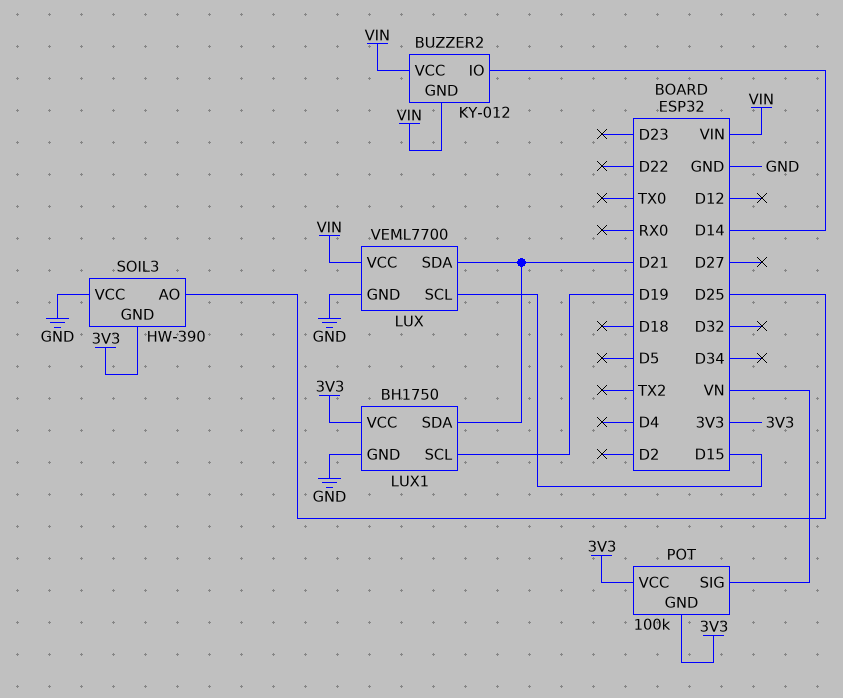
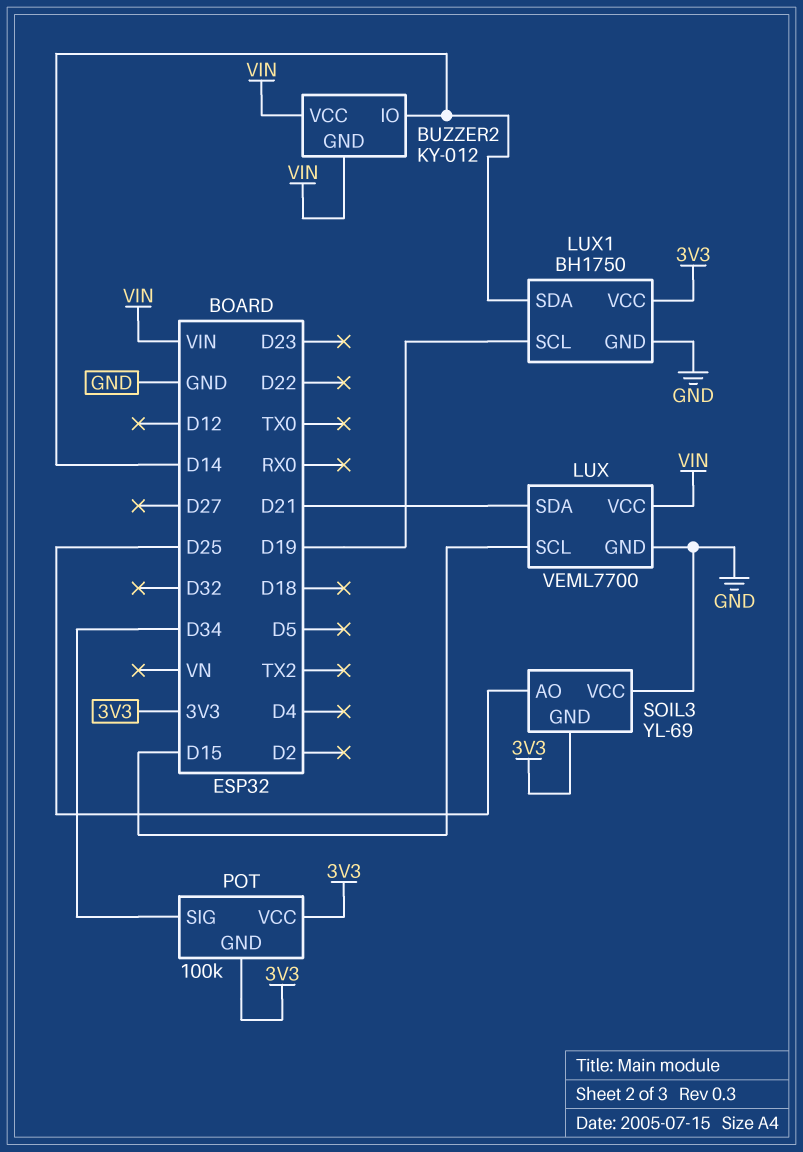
LUX1 pin SDA: D21 -> D14
POT pin SIG: VN -> D34
SOIL3: HW-390 -> YL-69

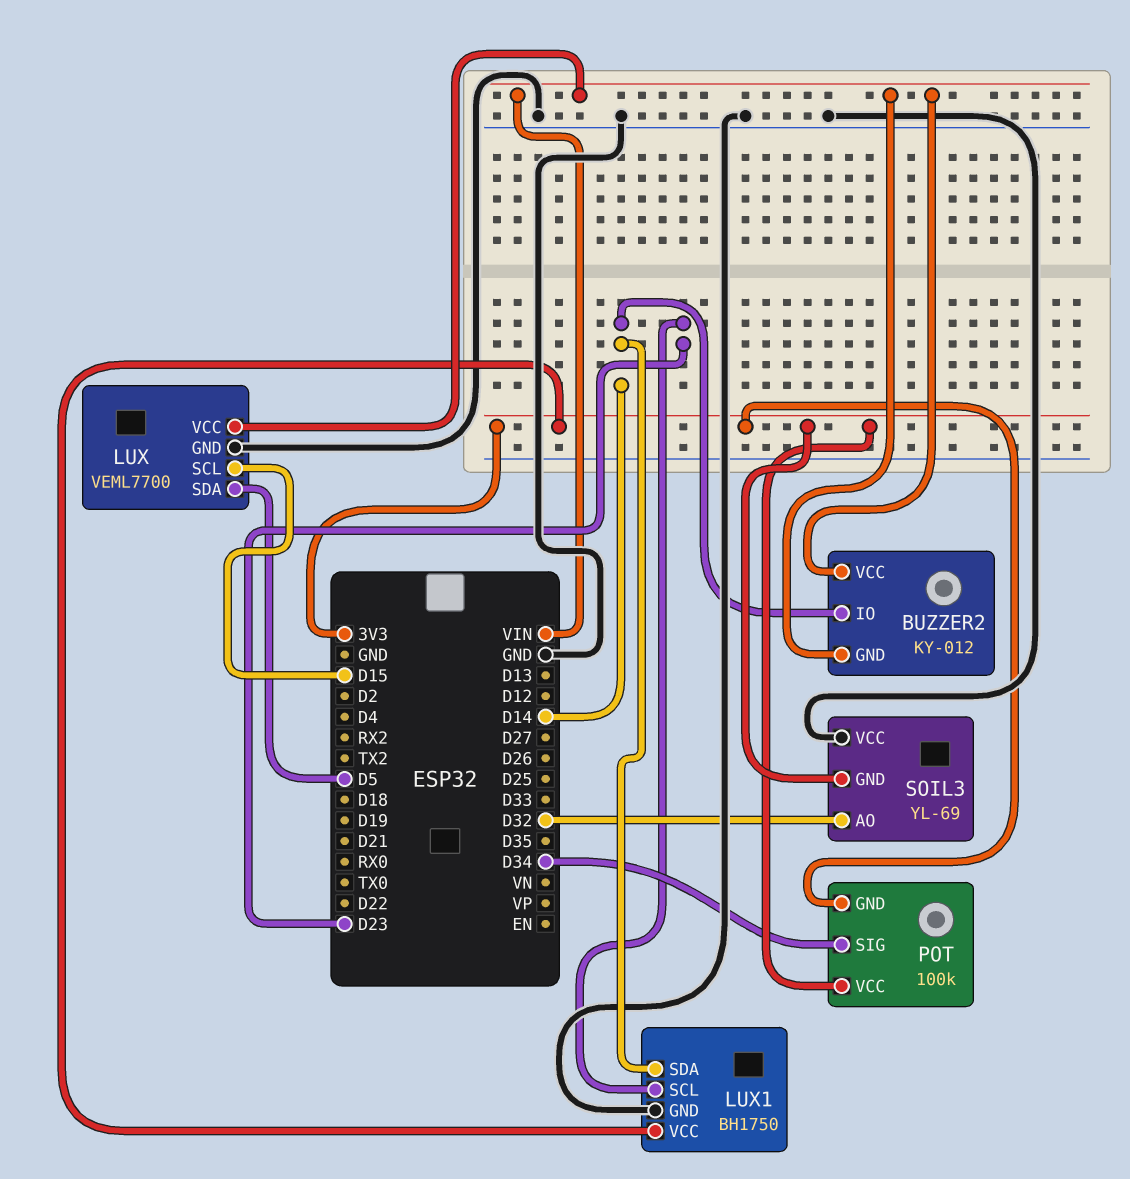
LUX pin SDA: D21 -> D5
LUX1 pin SCL: D19 -> D23
SOIL3 pin AO: D25 -> D32

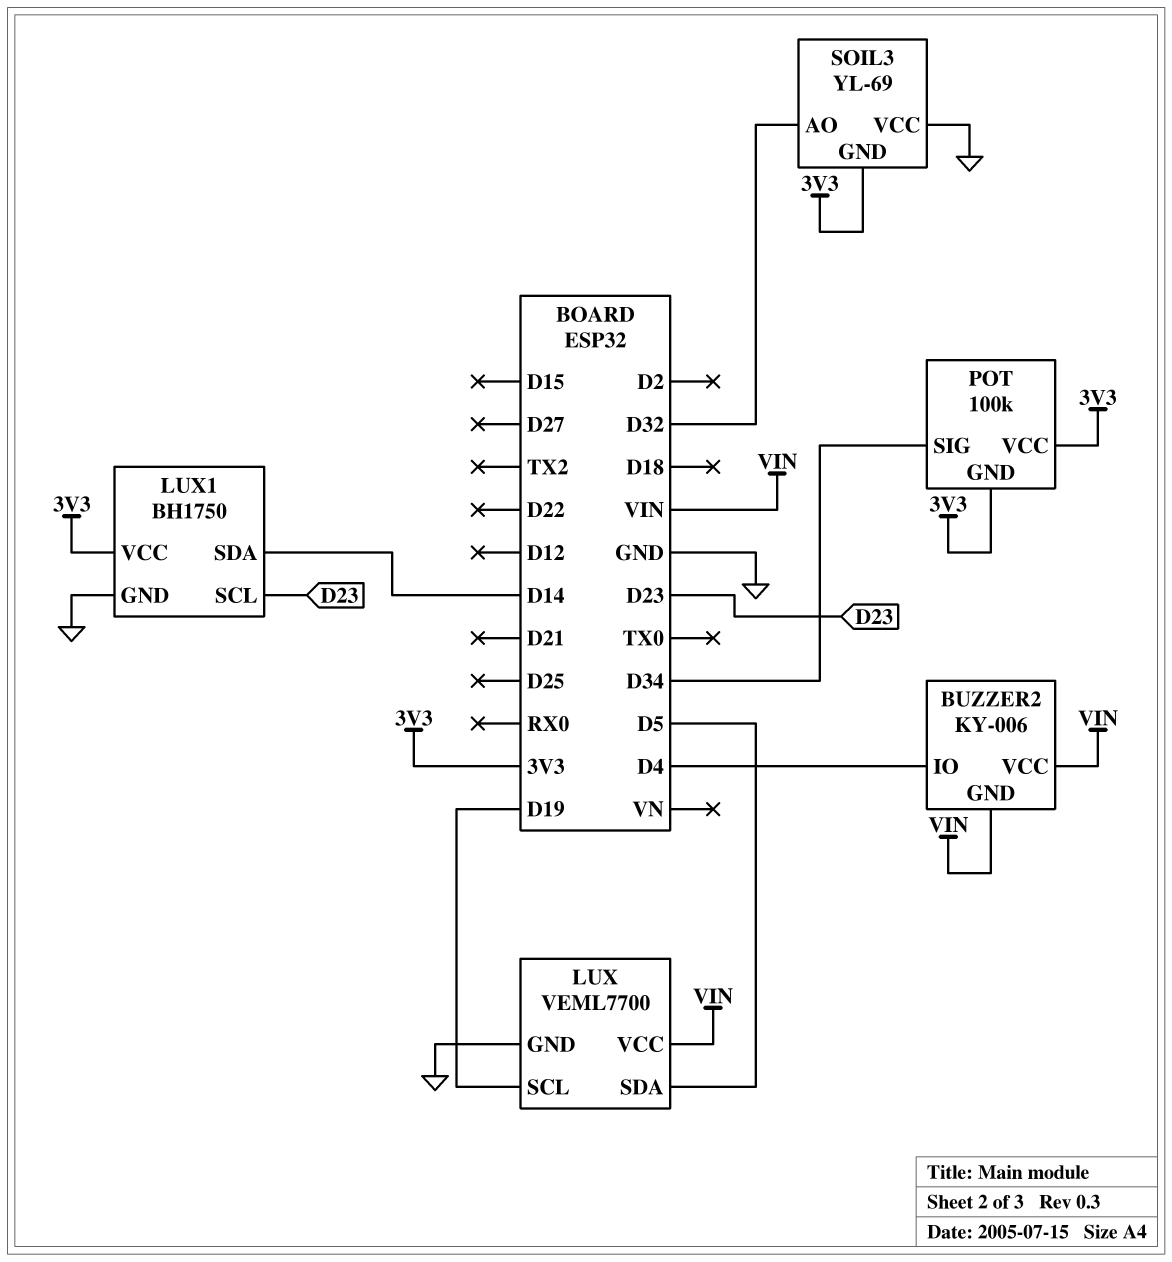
BUZZER2: KY-012 -> KY-006
BUZZER2 pin IO: D14 -> D4
LUX pin SCL: D15 -> D19

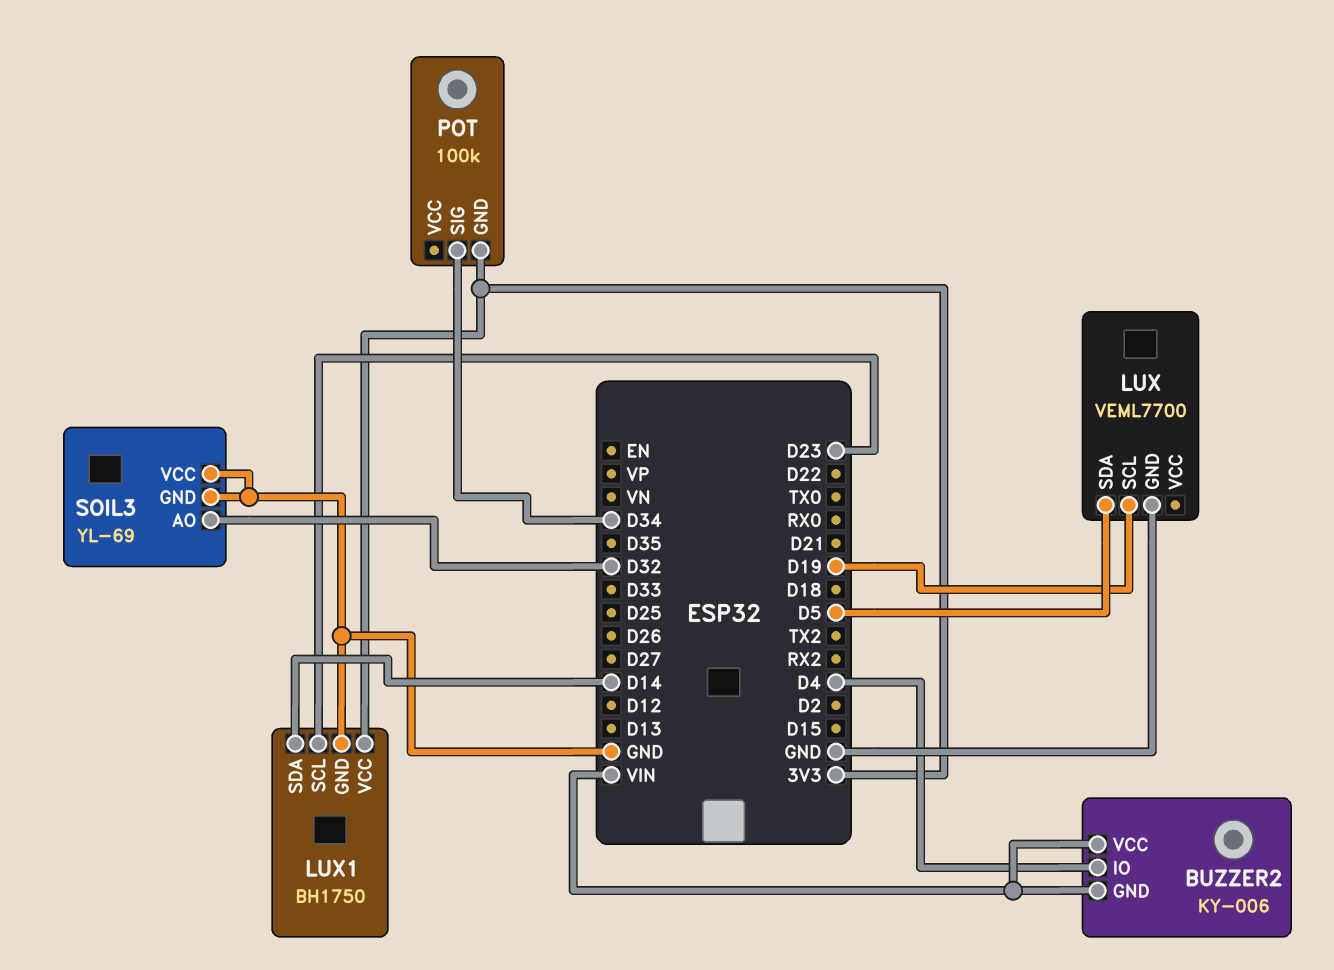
LUX pin VCC: VIN -> none
POT pin VCC: 3V3 -> none
SOIL3 pin GND: 3V3 -> GND

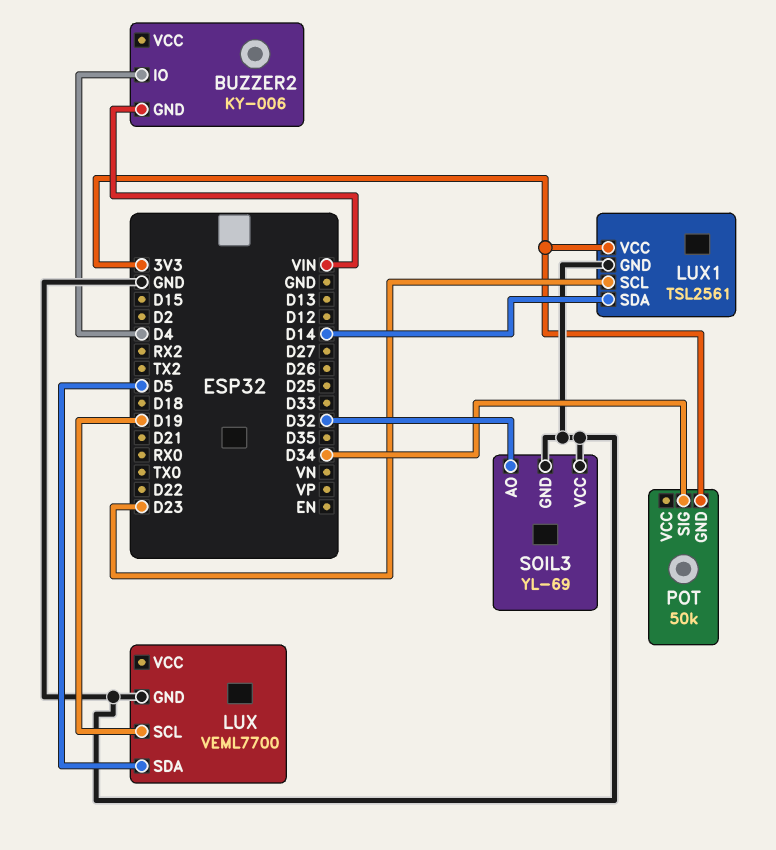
BUZZER2 pin VCC: VIN -> none
LUX1: BH1750 -> TSL2561
POT: 100k -> 50k

